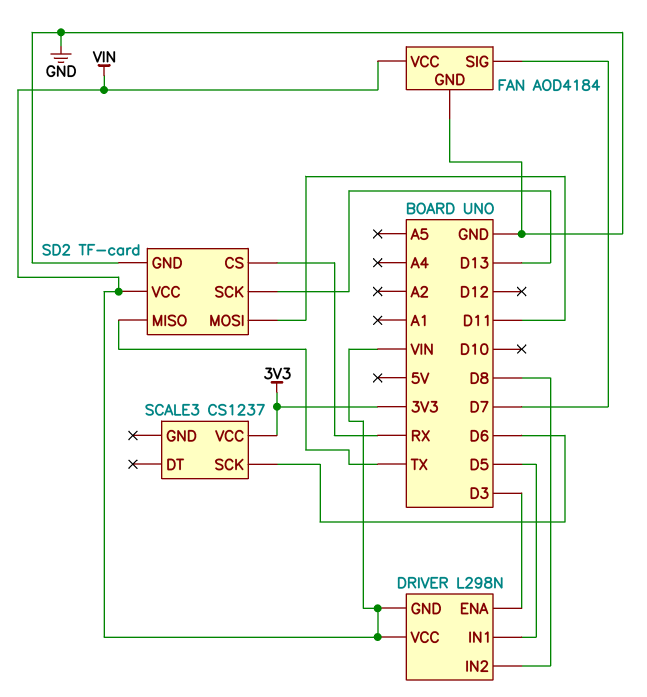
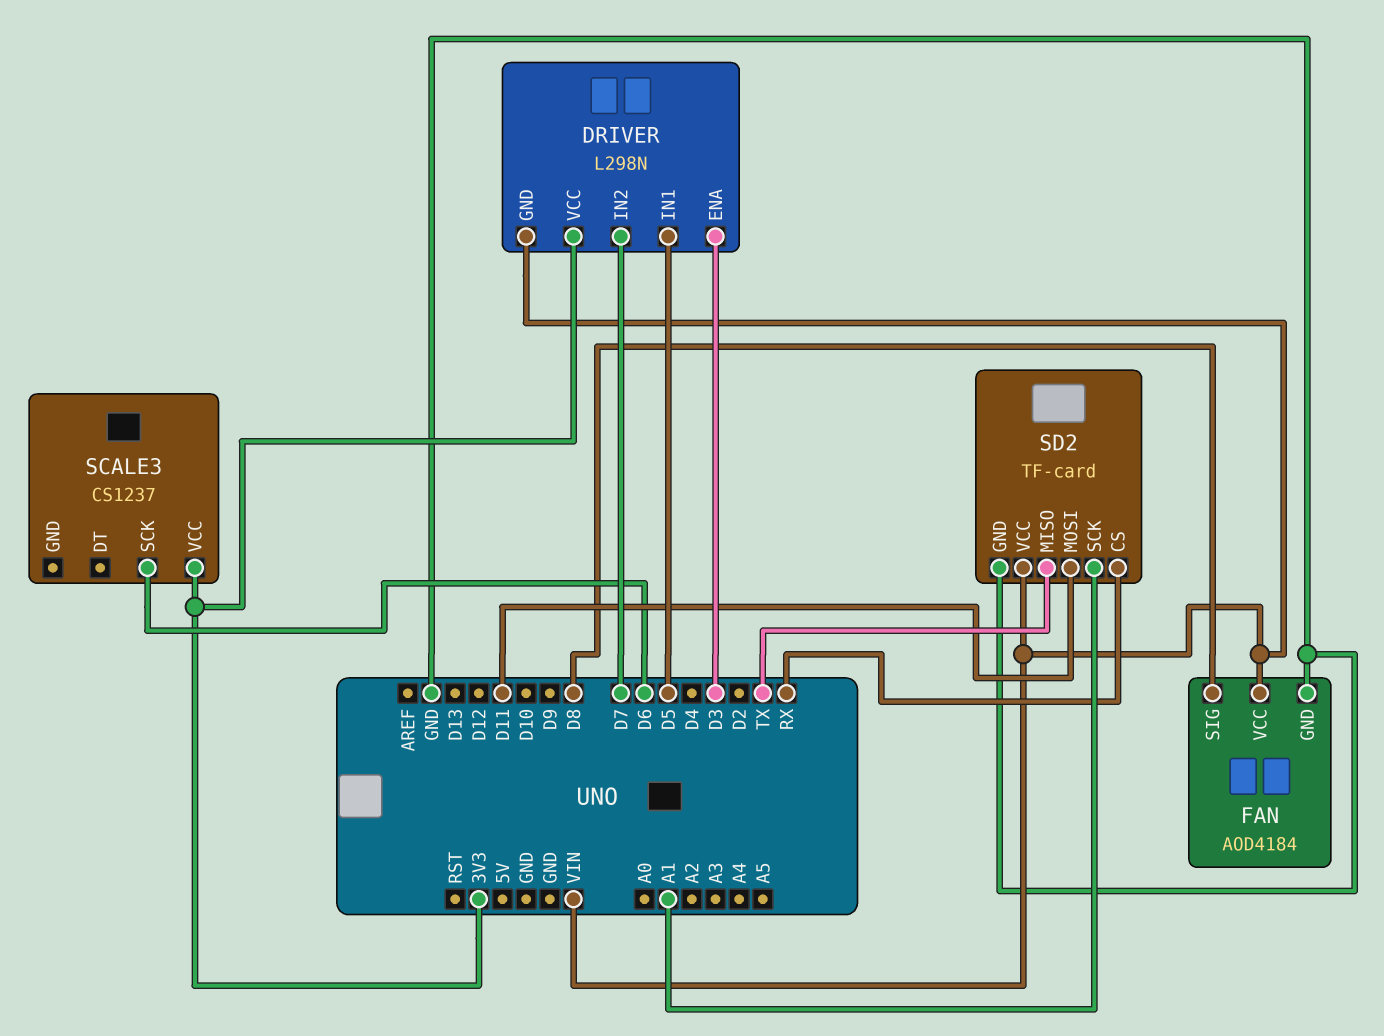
DRIVER pin IN2: D8 -> D7
DRIVER pin VCC: VIN -> 3V3
FAN pin SIG: D7 -> D8
SD2 pin SCK: D13 -> A1

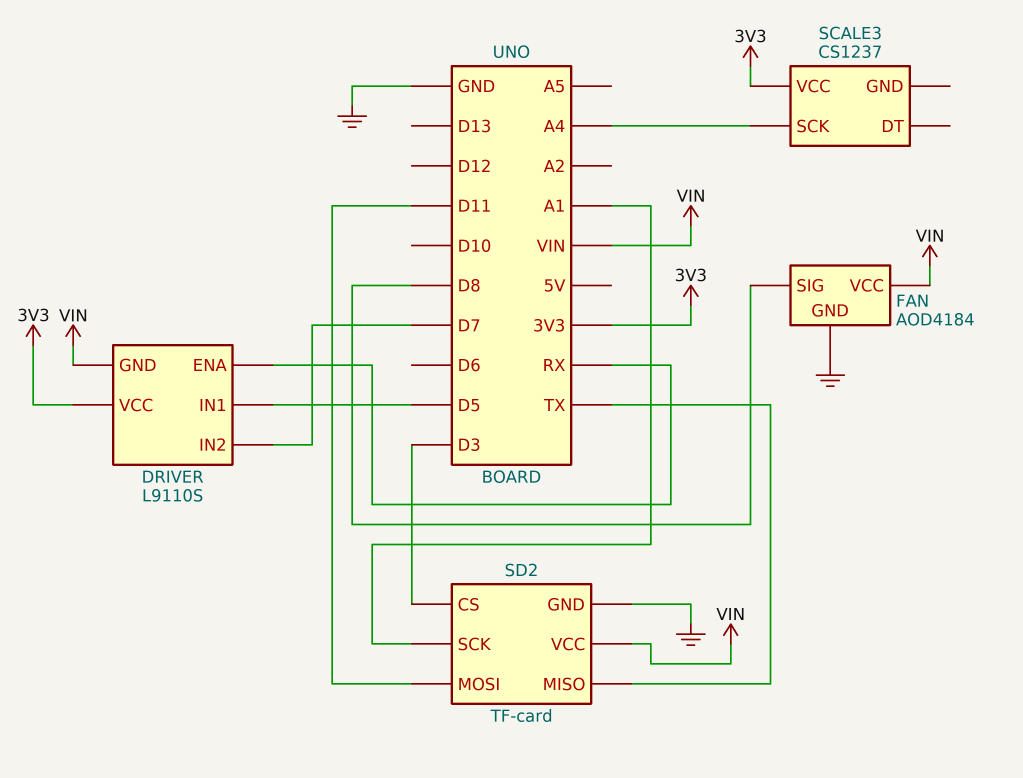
DRIVER: L298N -> L9110S
DRIVER pin ENA: D3 -> RX
SCALE3 pin SCK: D6 -> A4
SD2 pin CS: RX -> D3

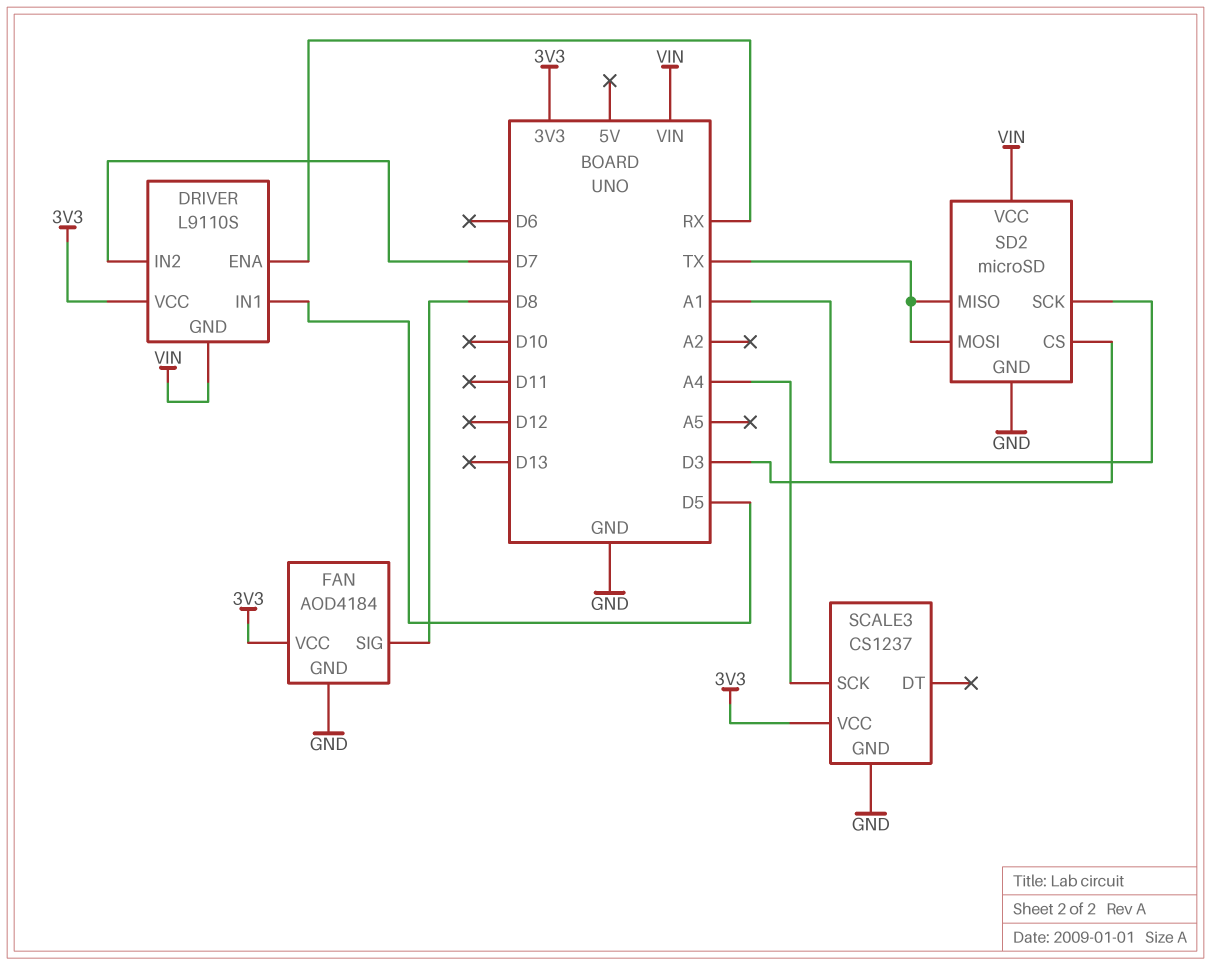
FAN pin VCC: VIN -> 3V3
SCALE3 pin GND: none -> GND
SD2: TF-card -> microSD
SD2 pin MOSI: D11 -> TX

